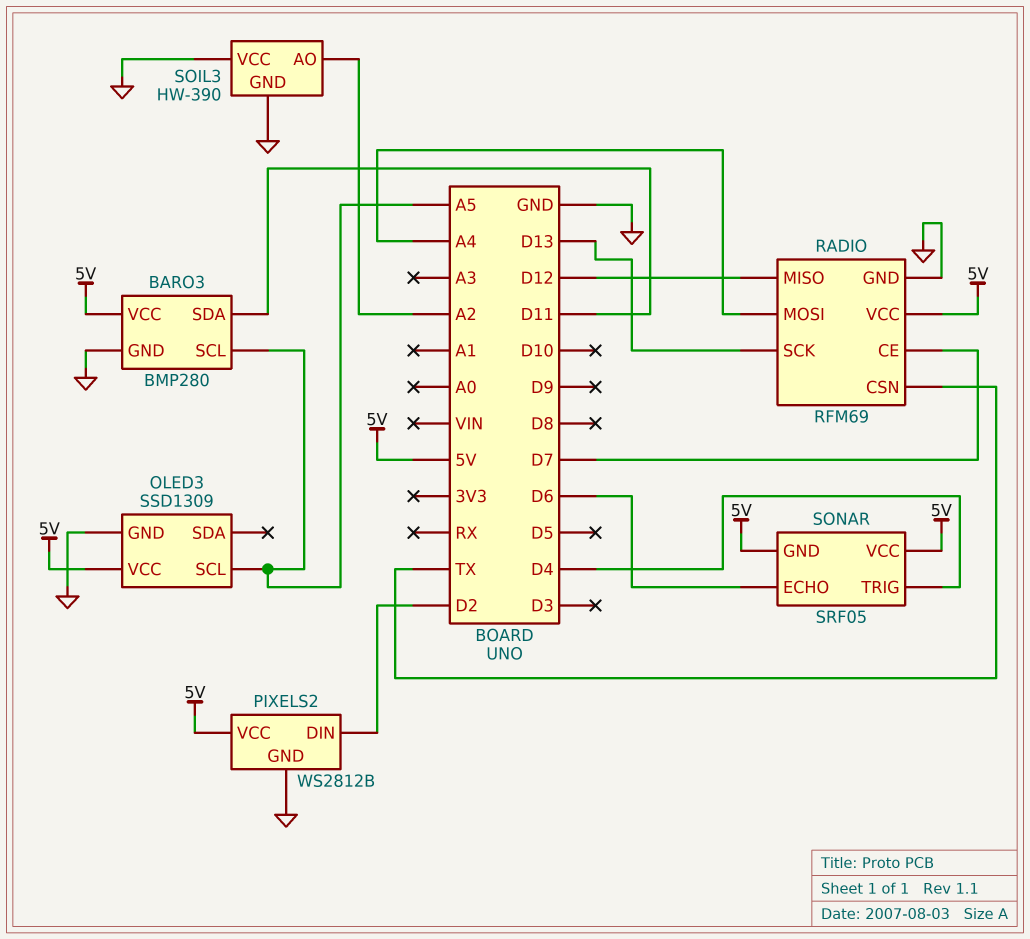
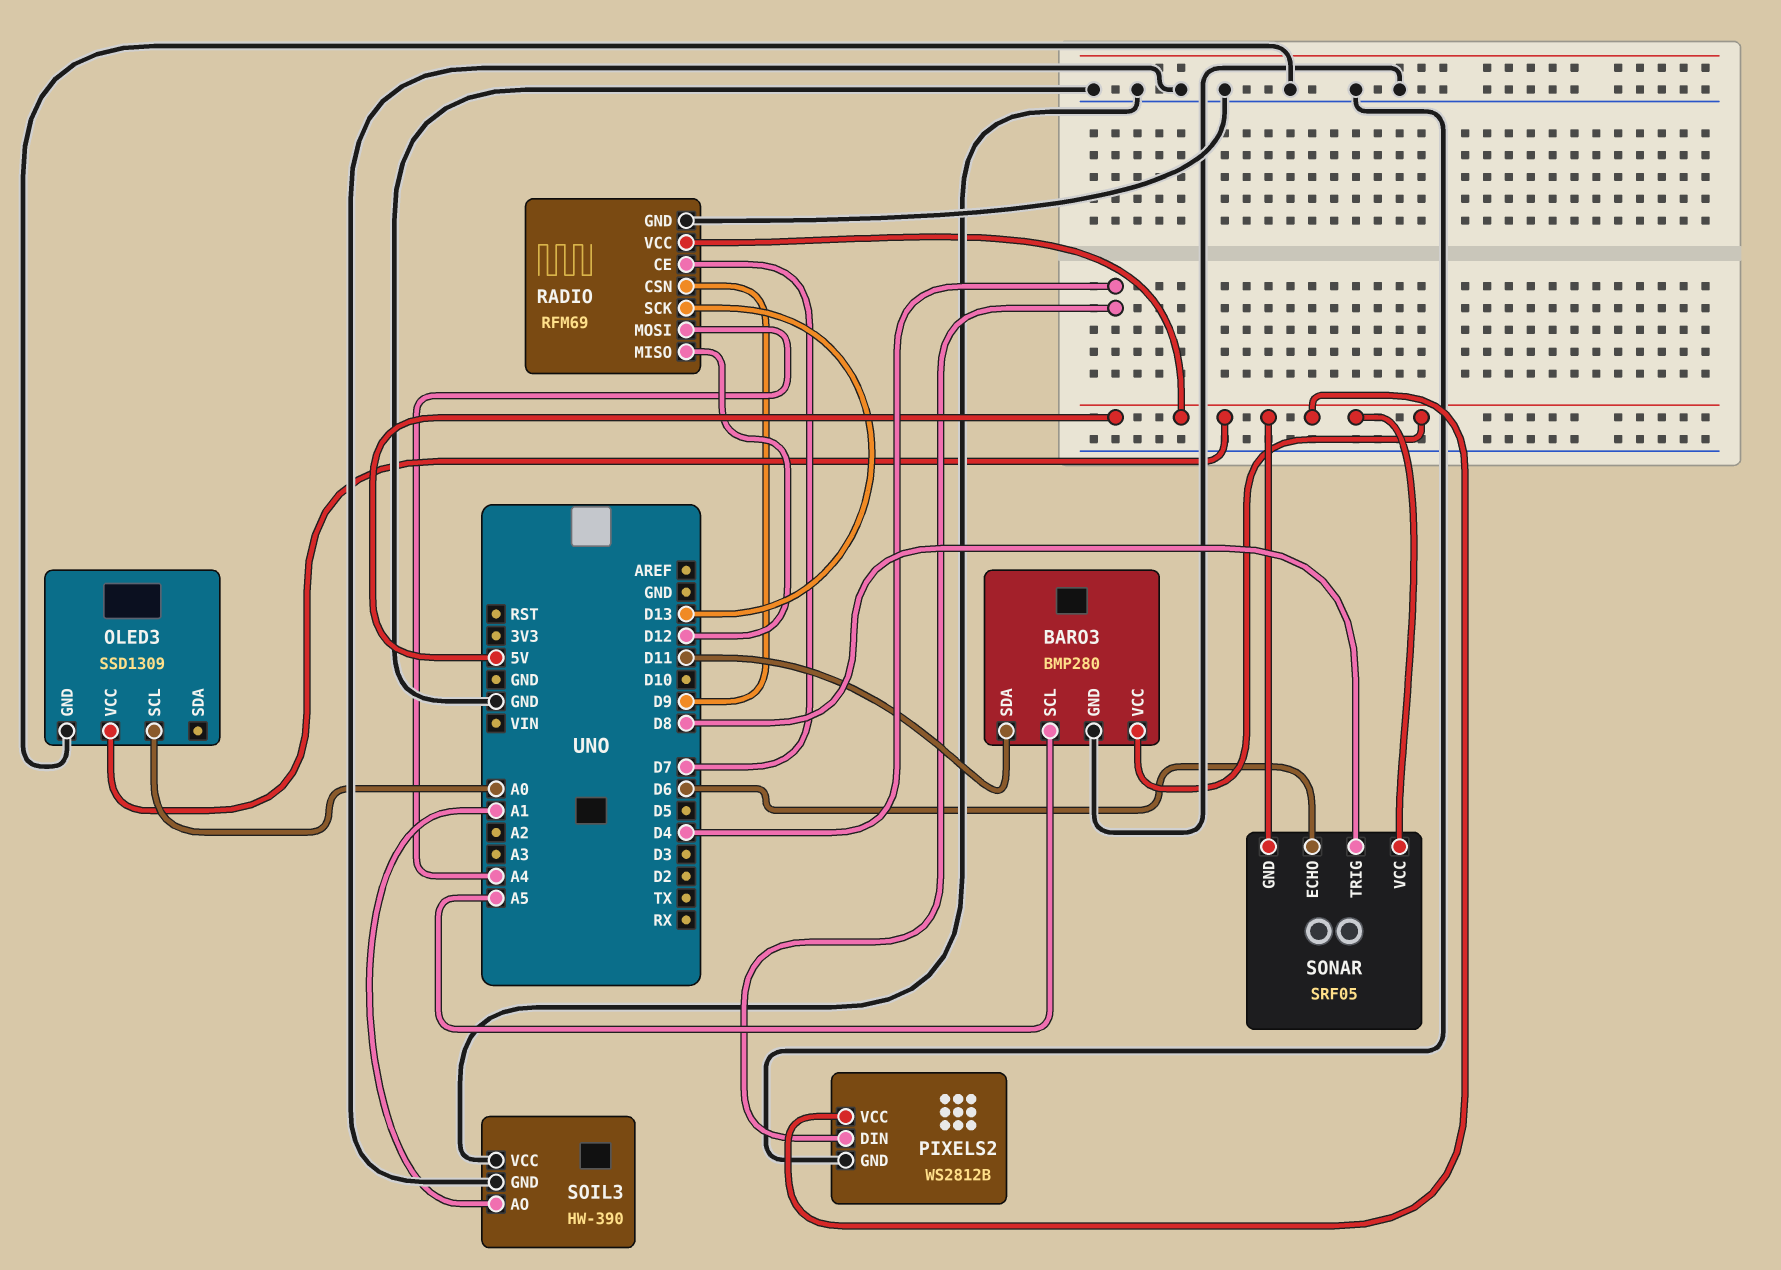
OLED3 pin SCL: A5 -> A0
PIXELS2 pin DIN: D2 -> D4
RADIO pin CSN: TX -> D9
SOIL3 pin AO: A2 -> A1
SONAR pin TRIG: D4 -> D8

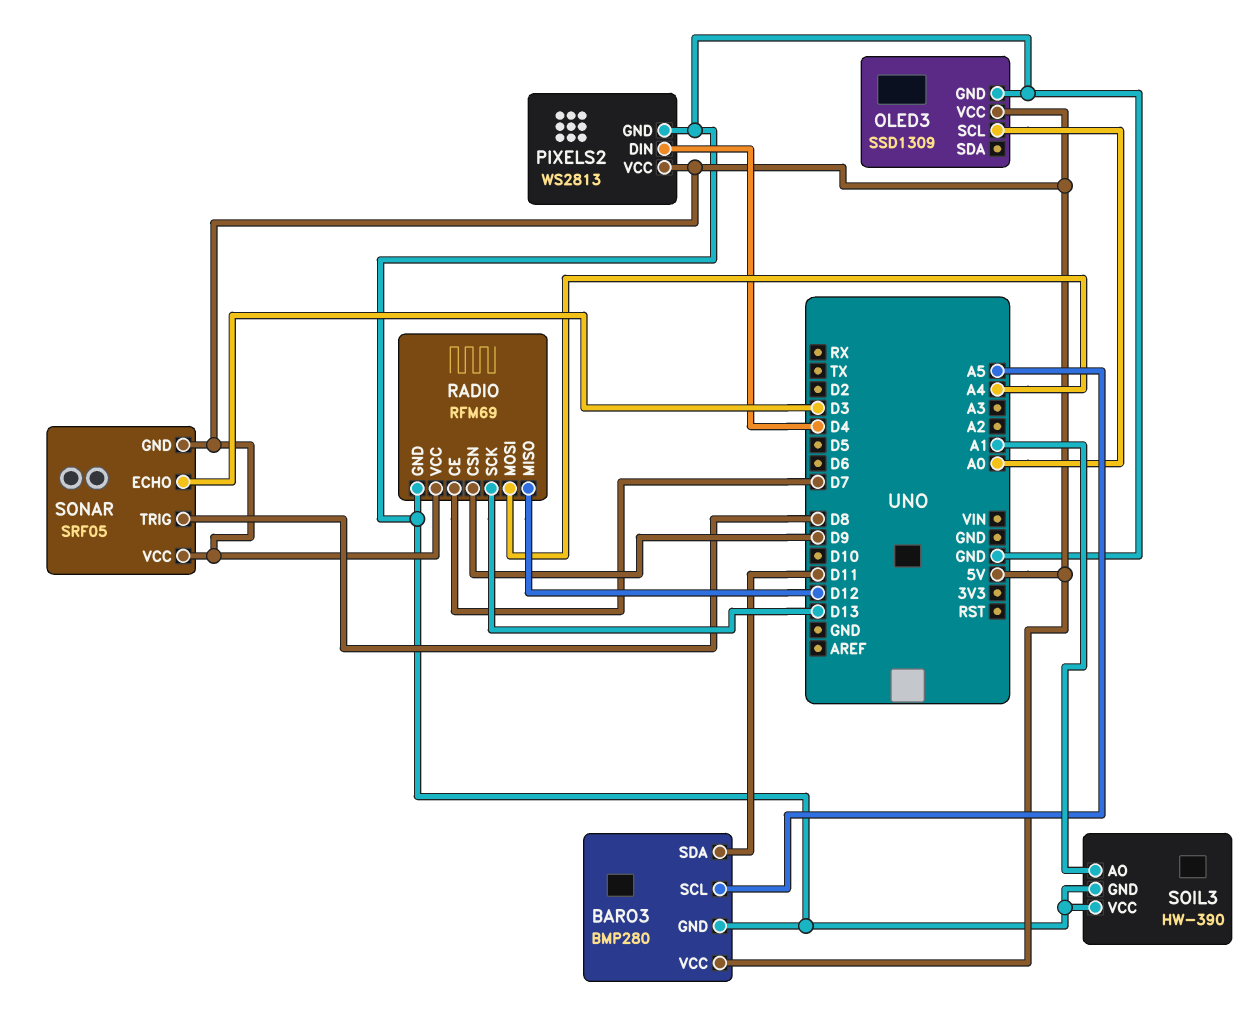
PIXELS2: WS2812B -> WS2813
SONAR pin ECHO: D6 -> D3

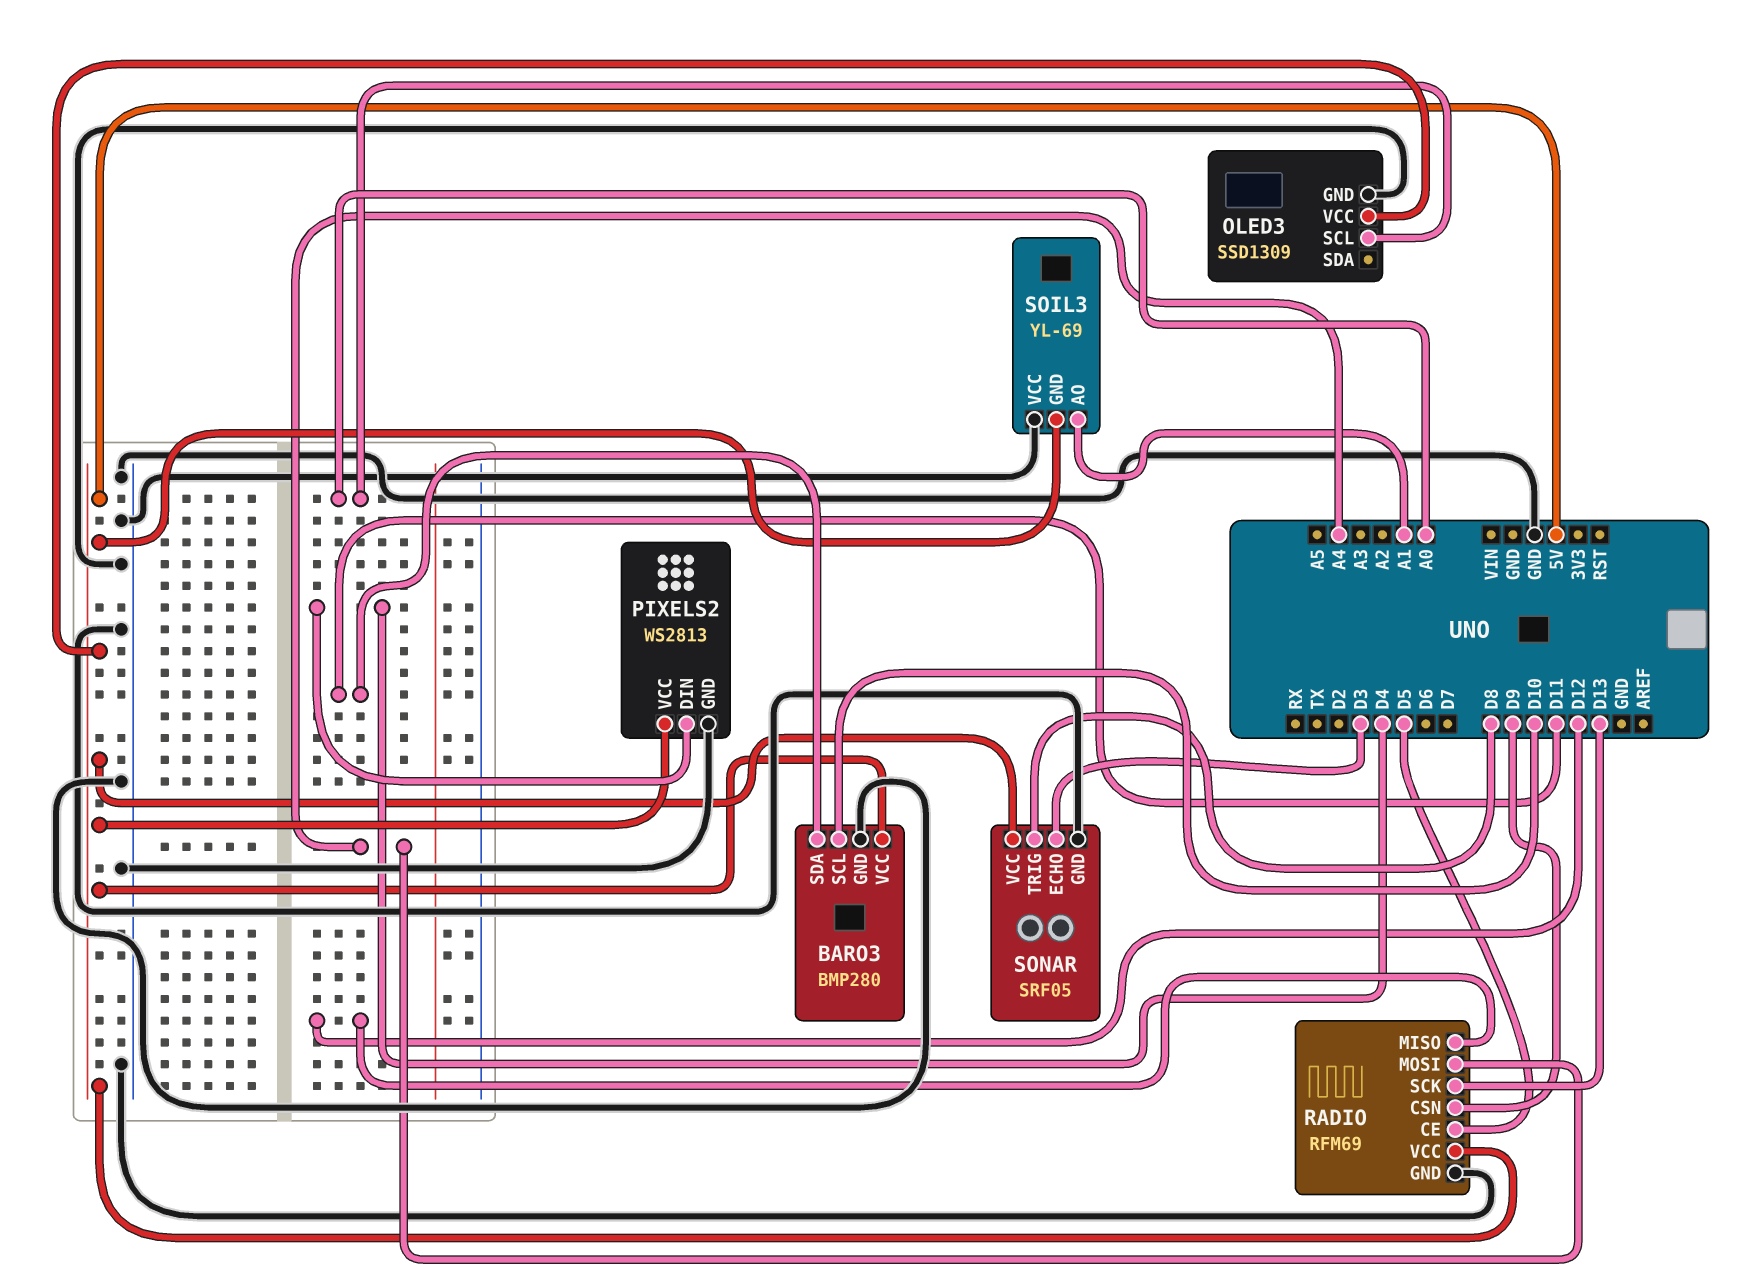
BARO3 pin SCL: A5 -> D10
RADIO pin CE: D7 -> D5
SOIL3: HW-390 -> YL-69
SOIL3 pin GND: GND -> 5V
SONAR pin GND: 5V -> GND

